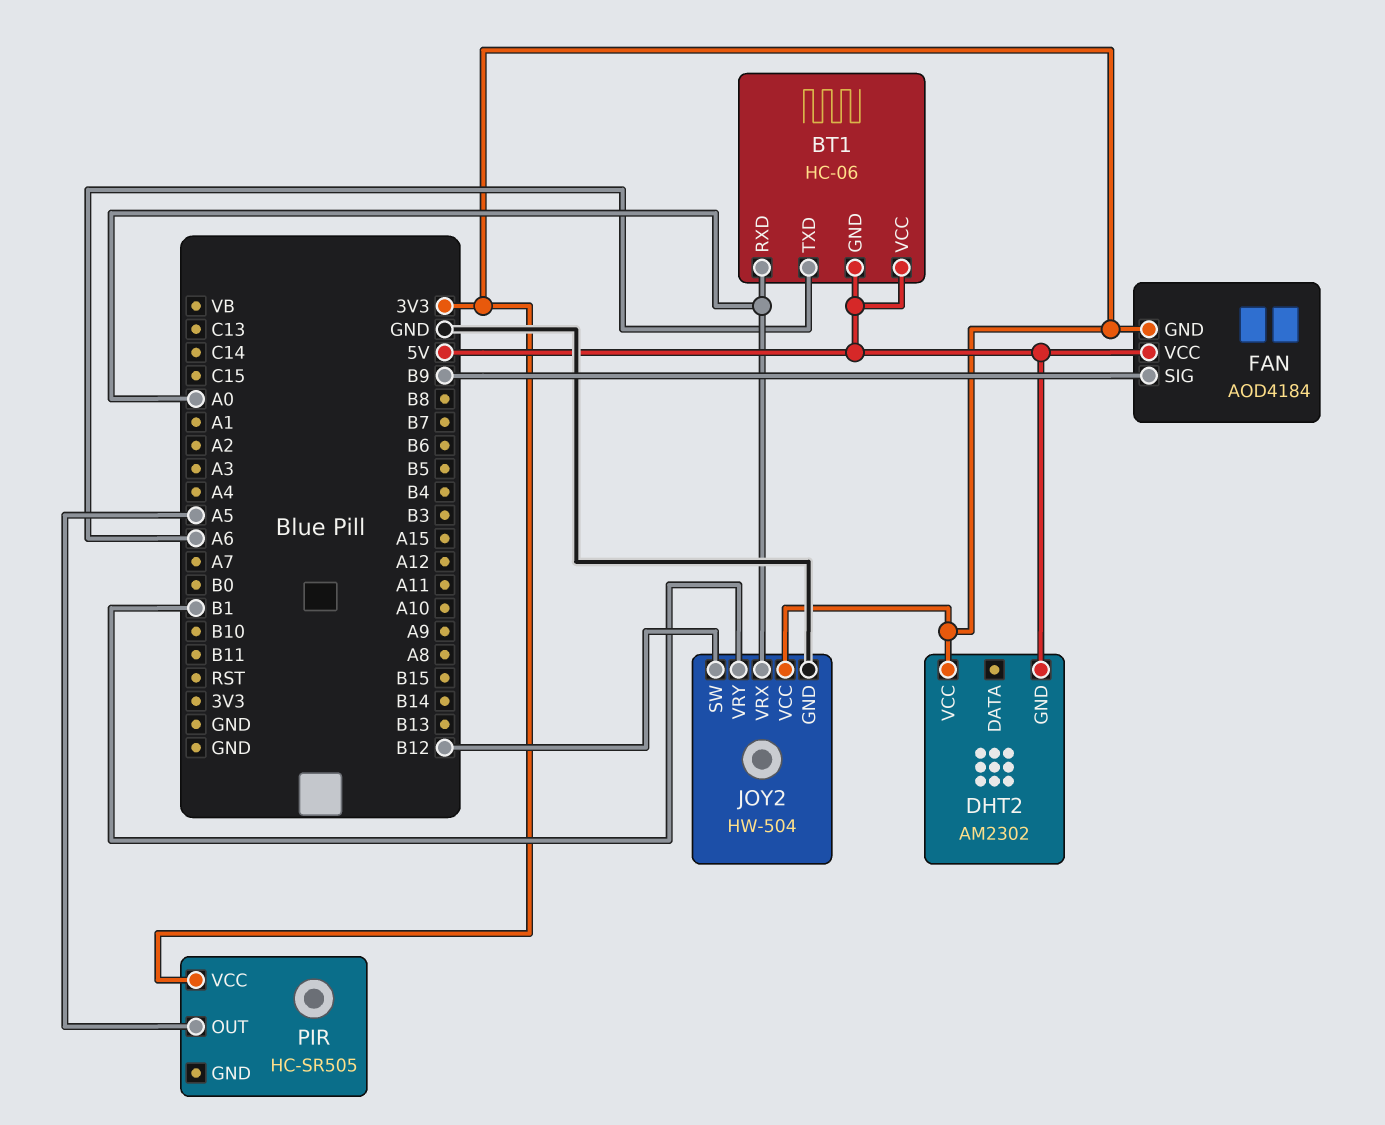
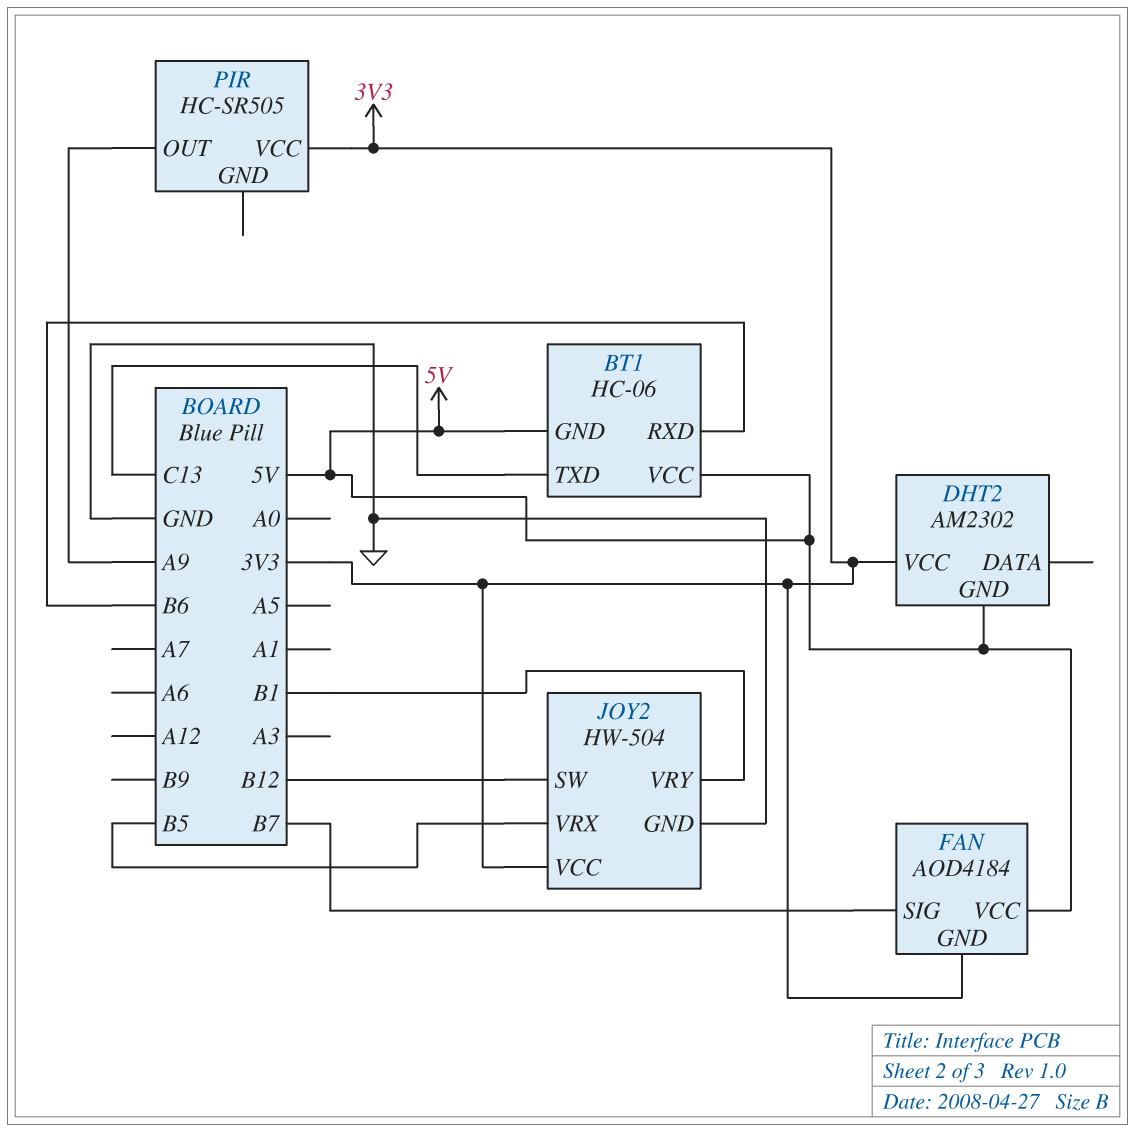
BT1 pin RXD: A0 -> B6
BT1 pin TXD: A6 -> C13
FAN pin SIG: B9 -> B7
JOY2 pin VRX: A0 -> B5
PIR pin OUT: A5 -> A9

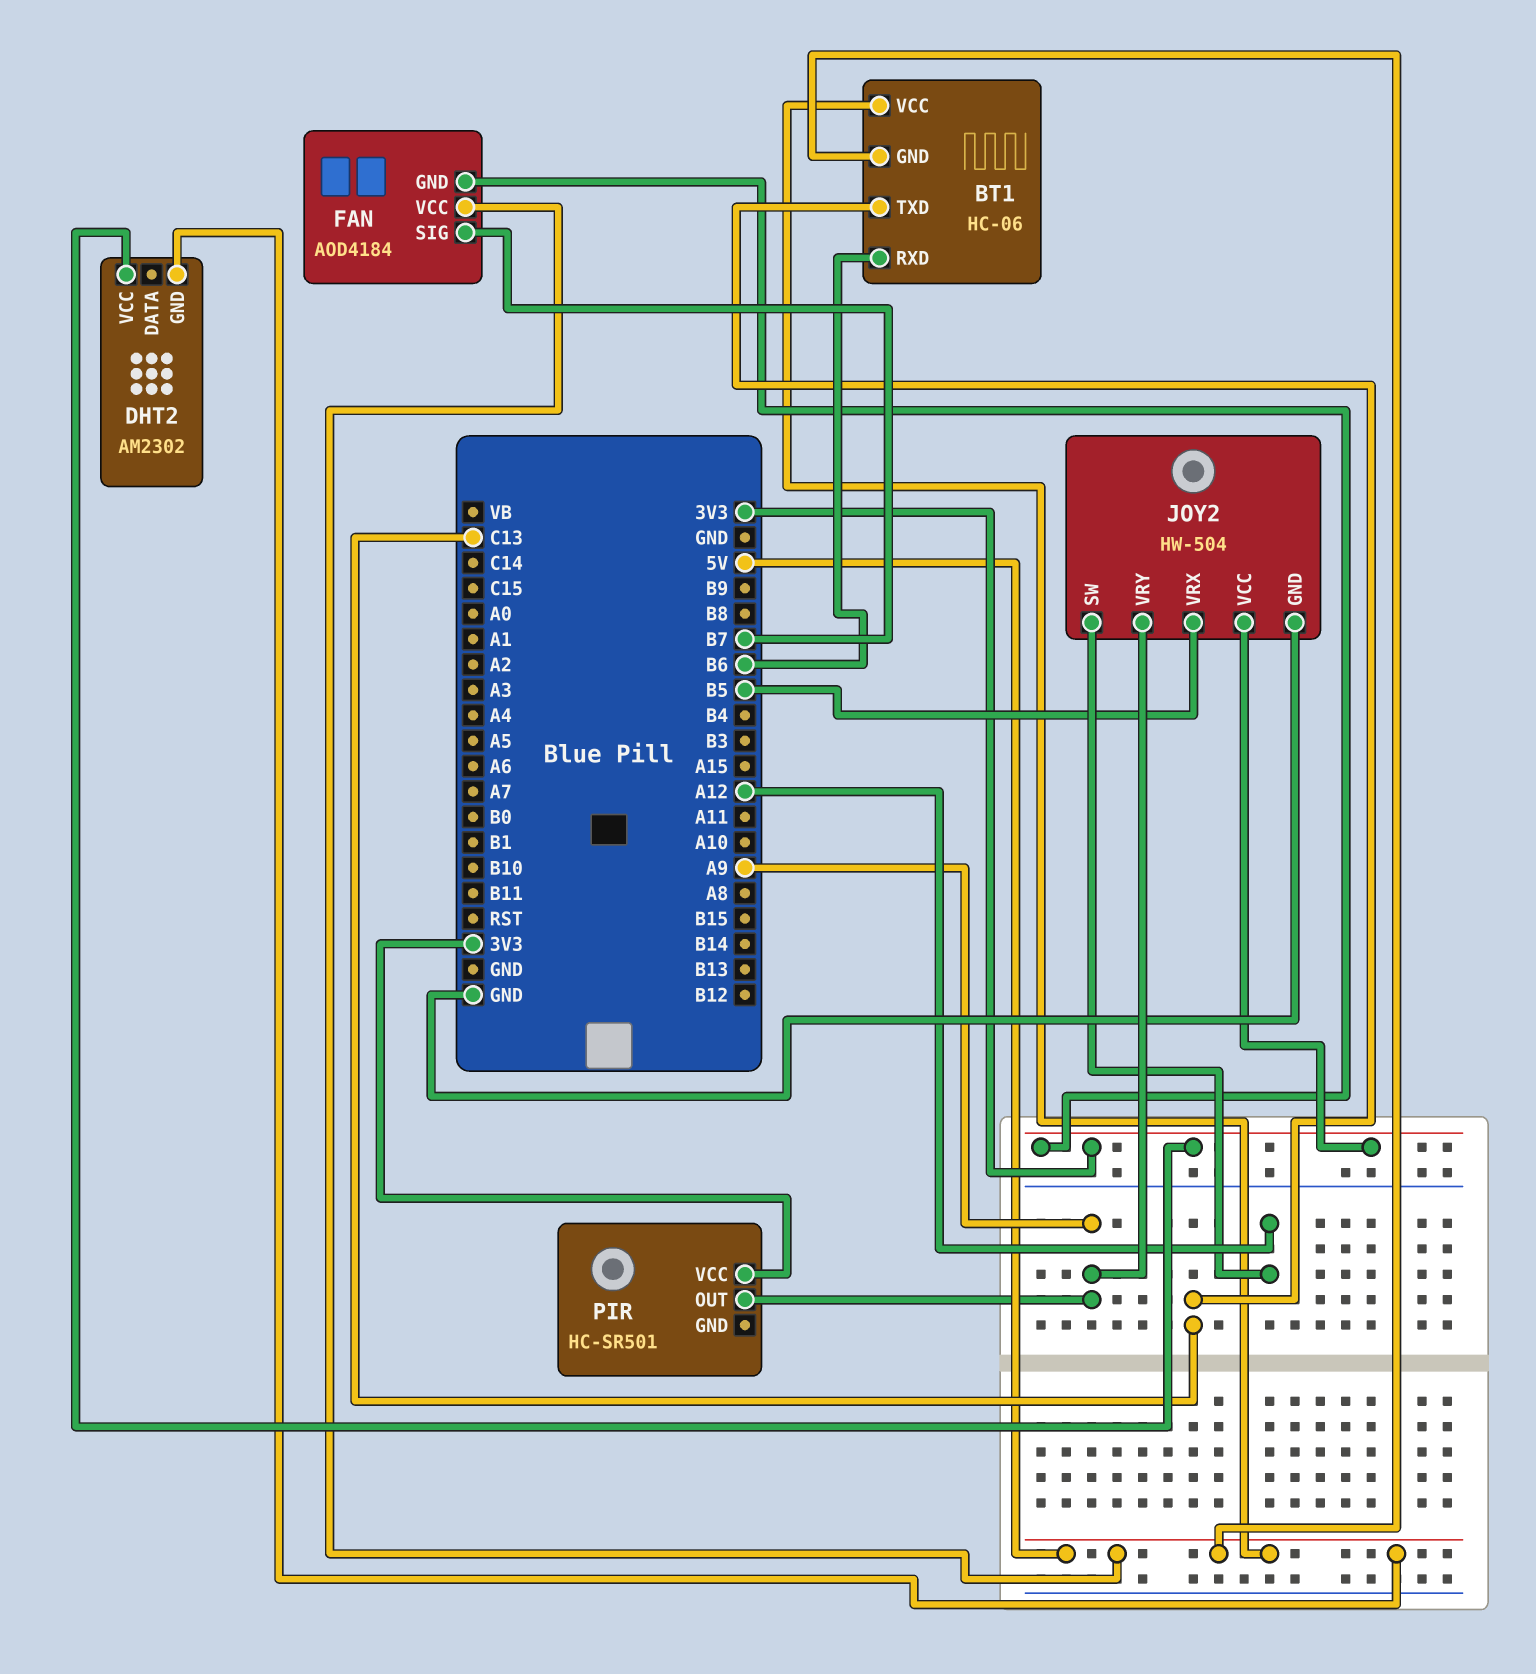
JOY2 pin SW: B12 -> A12
JOY2 pin VRY: B1 -> A9
PIR: HC-SR505 -> HC-SR501

